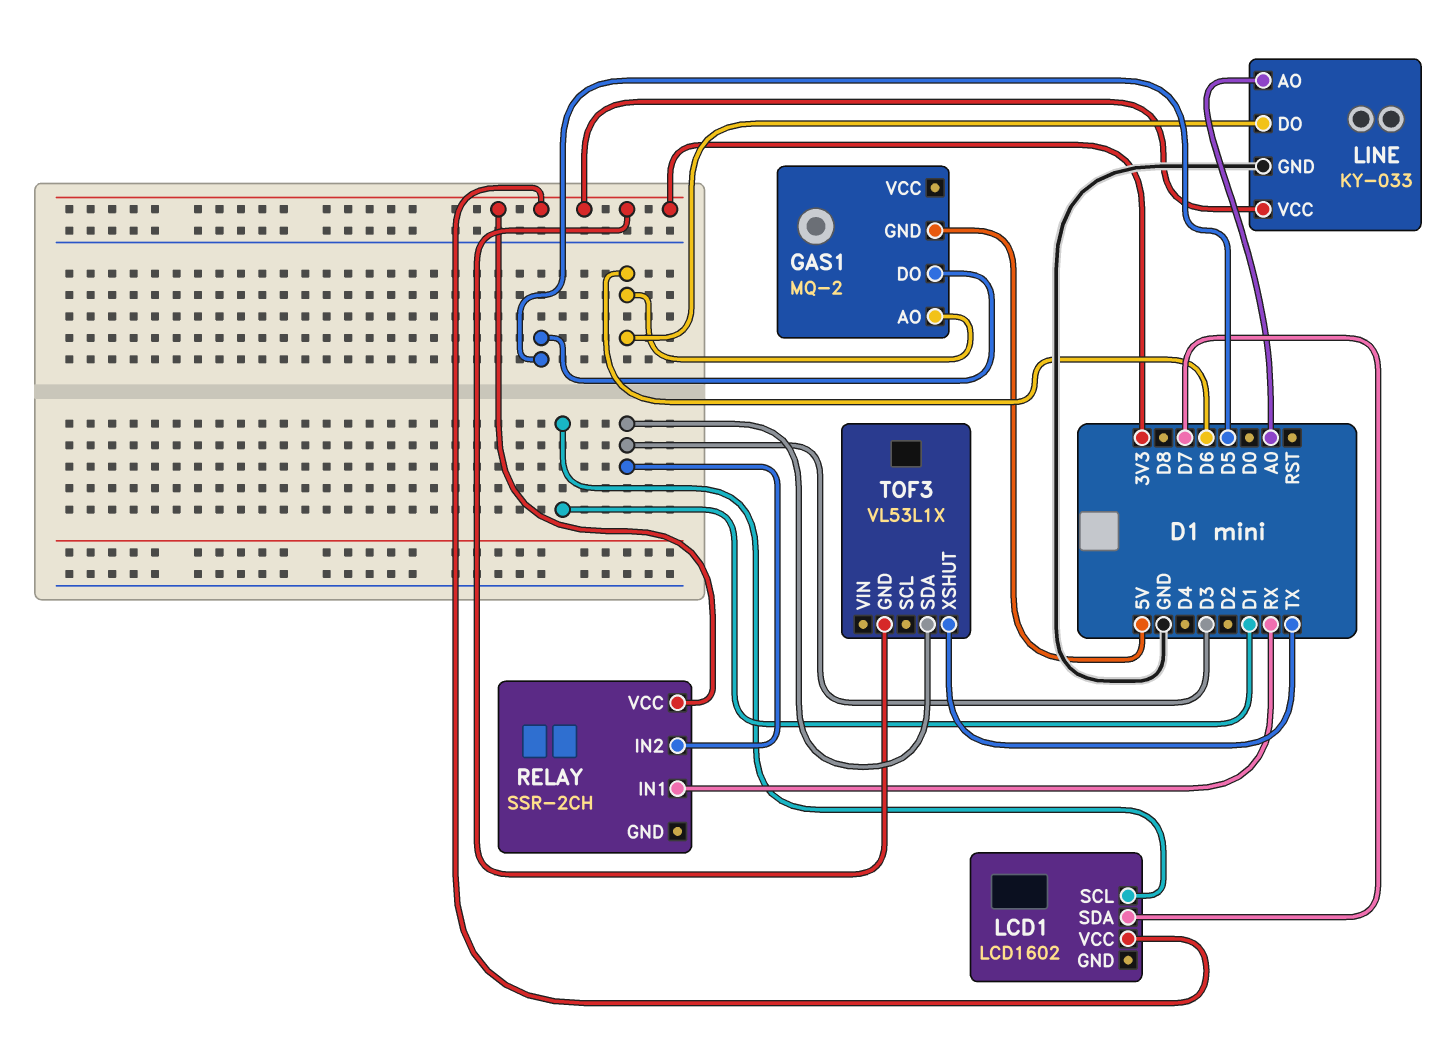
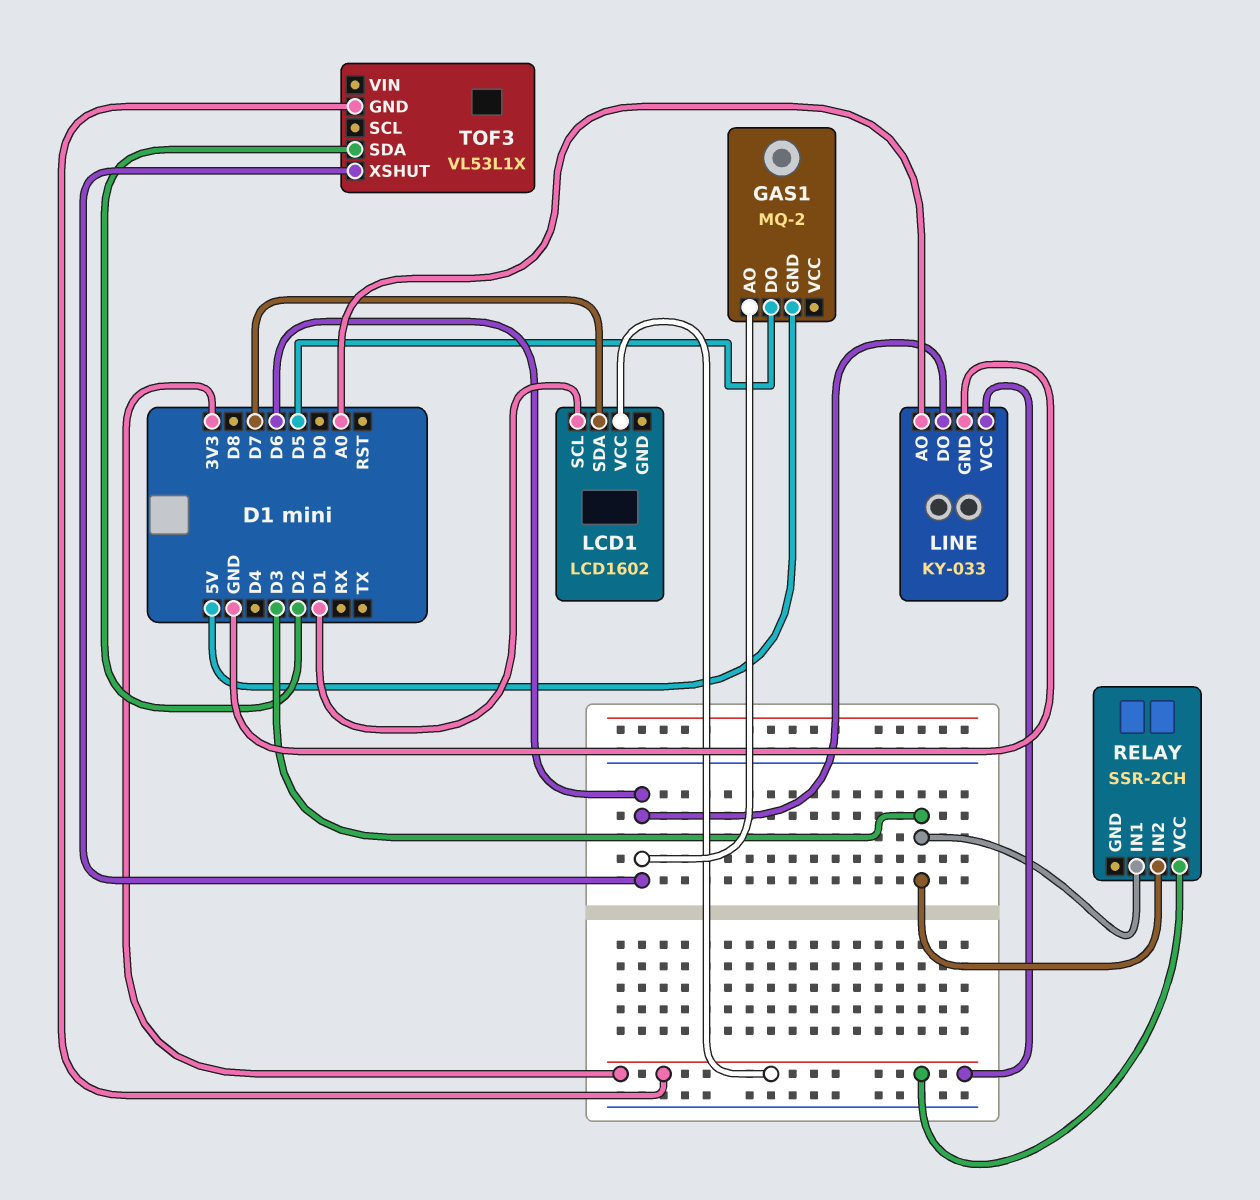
RELAY pin IN1: RX -> D3
TOF3 pin SDA: D3 -> D2
TOF3 pin XSHUT: TX -> D6

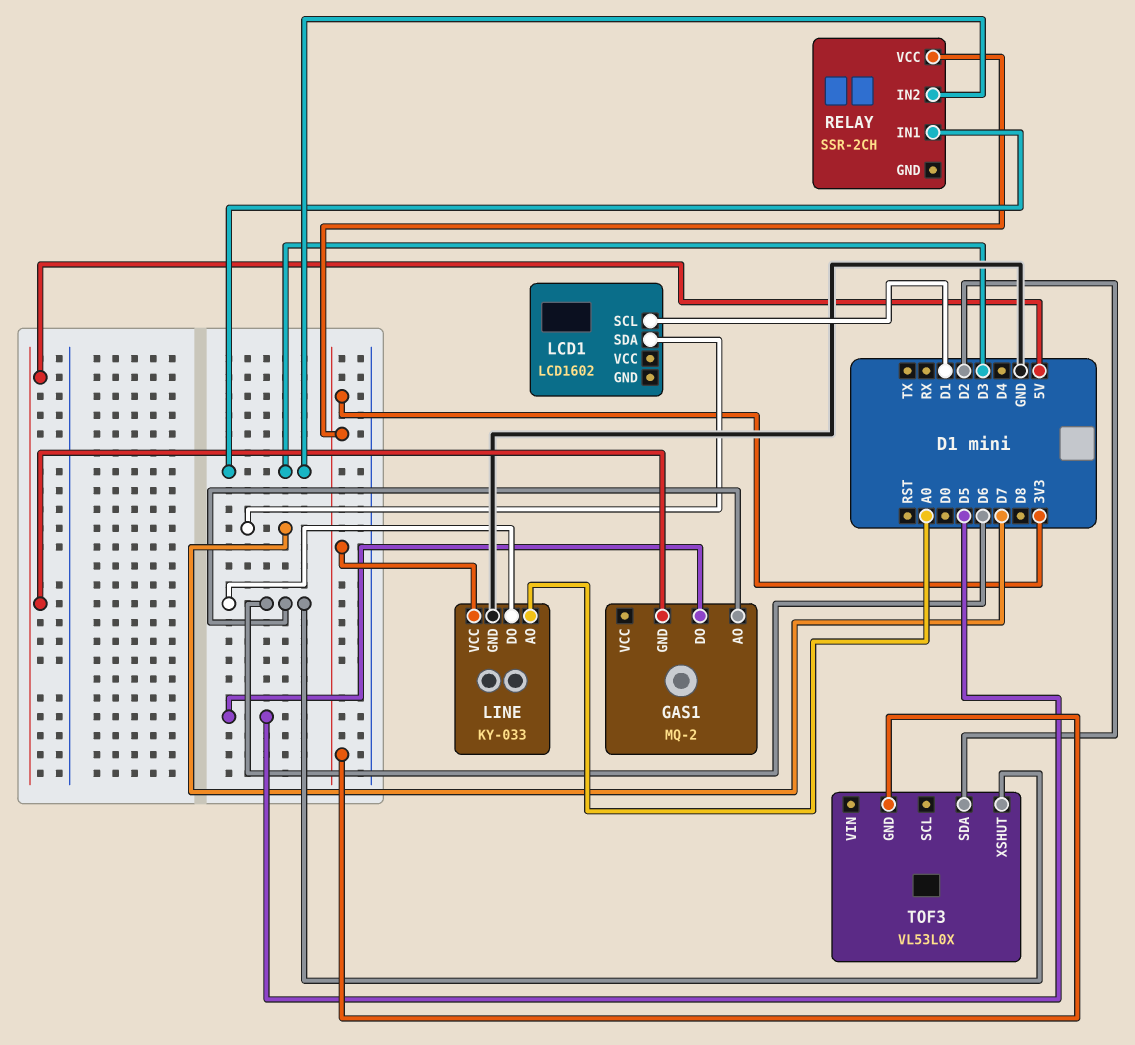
LCD1 pin VCC: 3V3 -> none
TOF3: VL53L1X -> VL53L0X

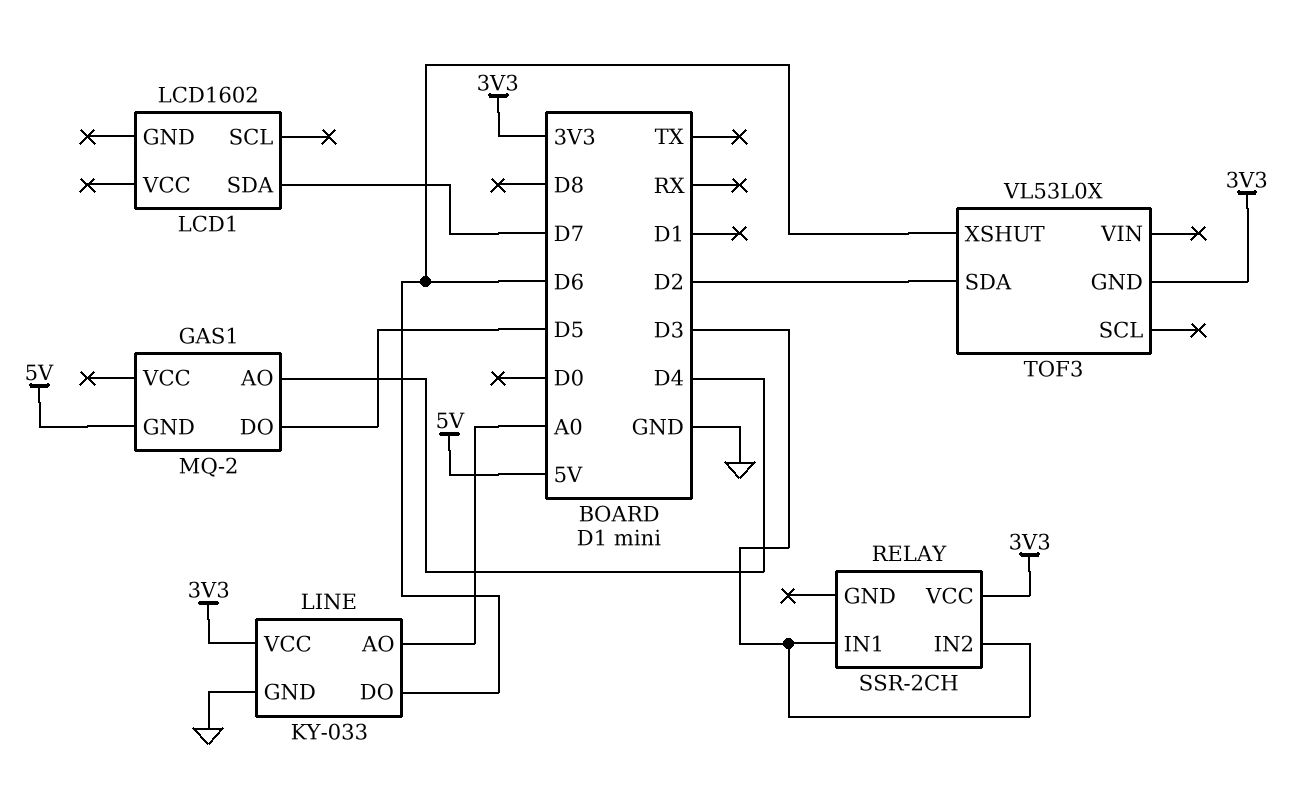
GAS1 pin AO: D6 -> D4
LCD1 pin SCL: D1 -> none

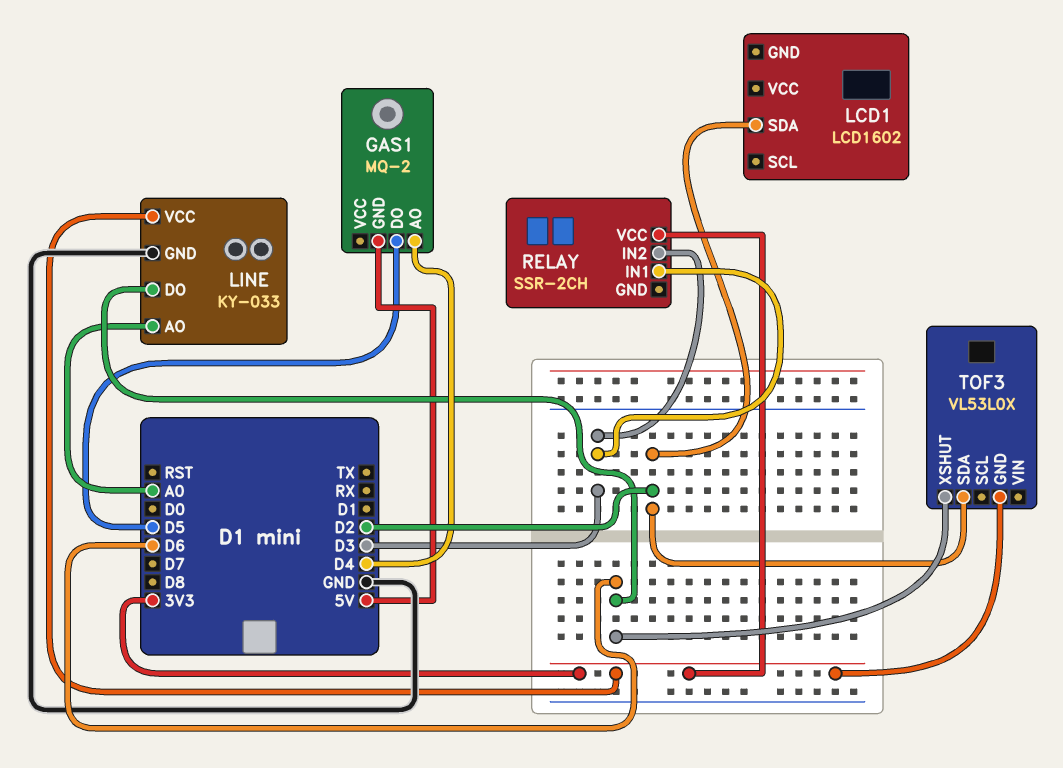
LCD1 pin SDA: D7 -> D2

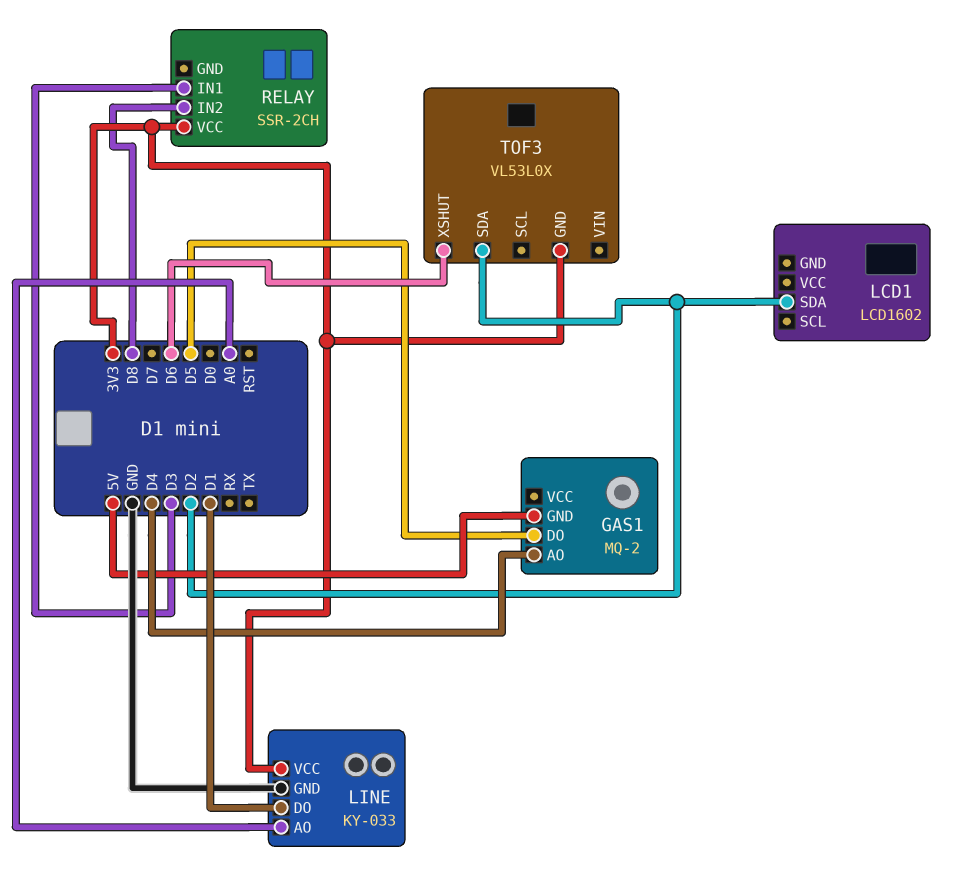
LINE pin DO: D6 -> D1
RELAY pin IN2: D3 -> D8

